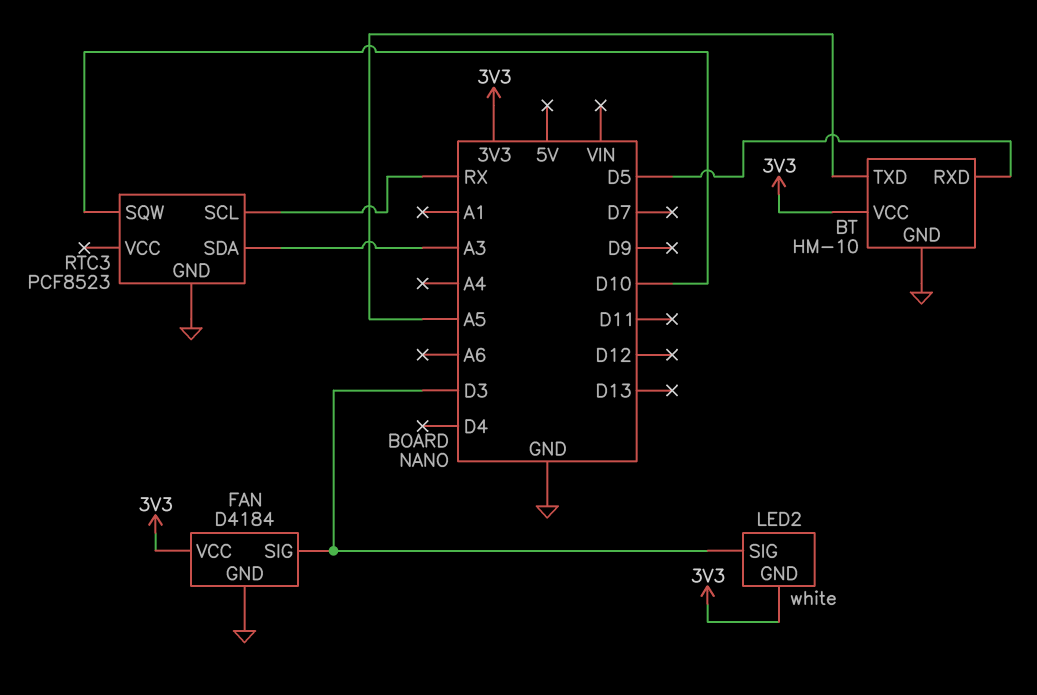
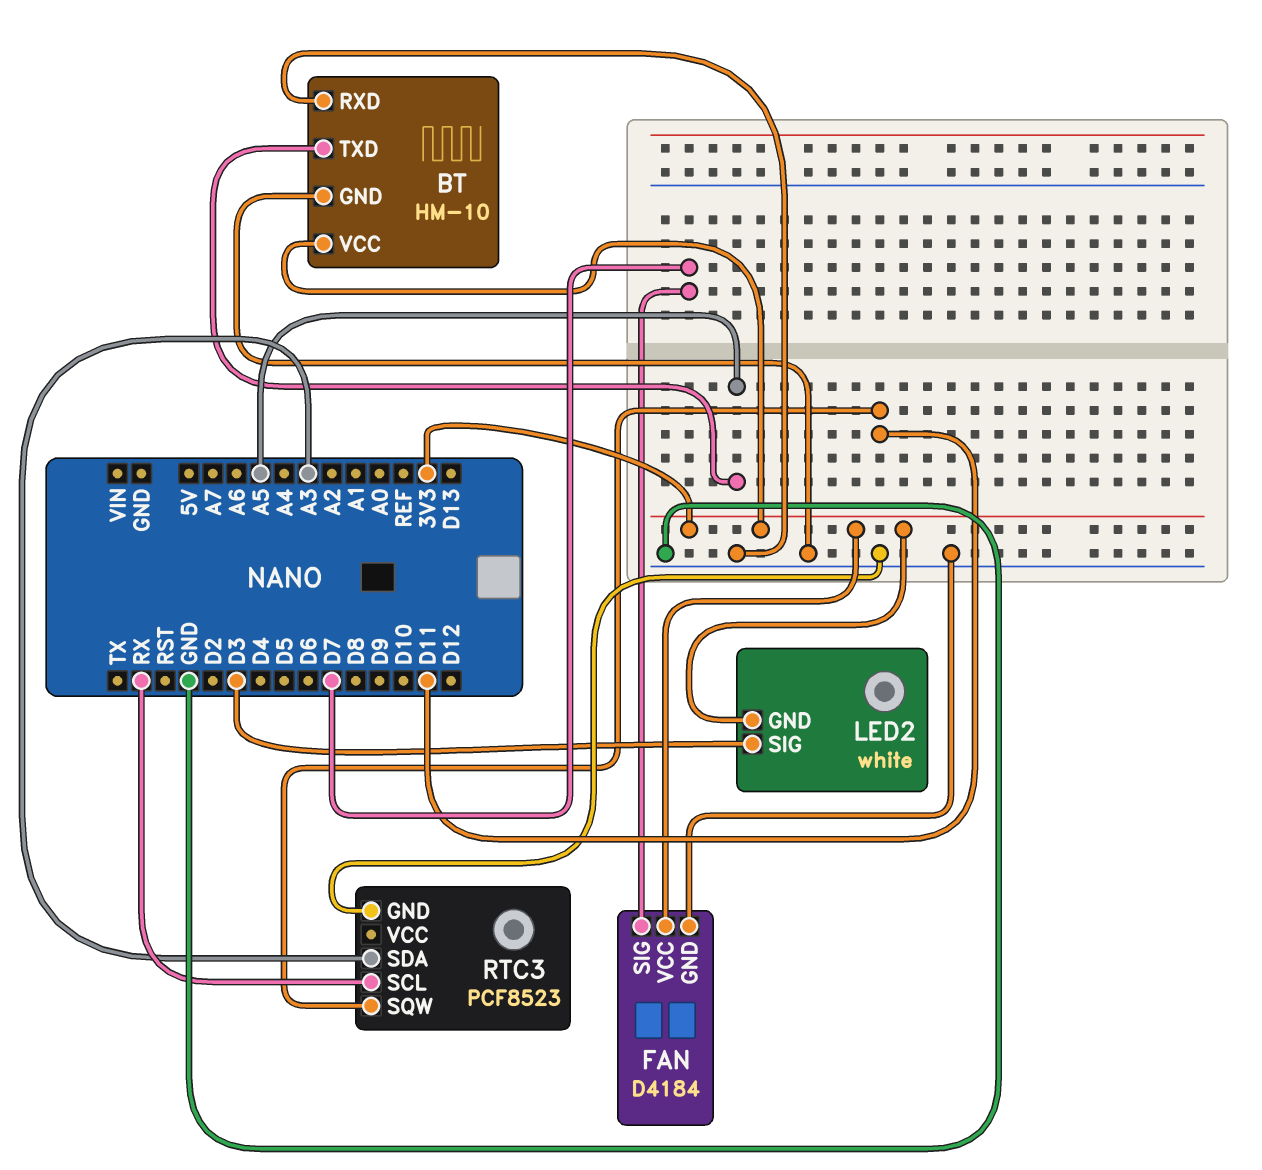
BT pin RXD: D5 -> GND
FAN pin SIG: D3 -> D7
RTC3 pin SQW: D10 -> D11

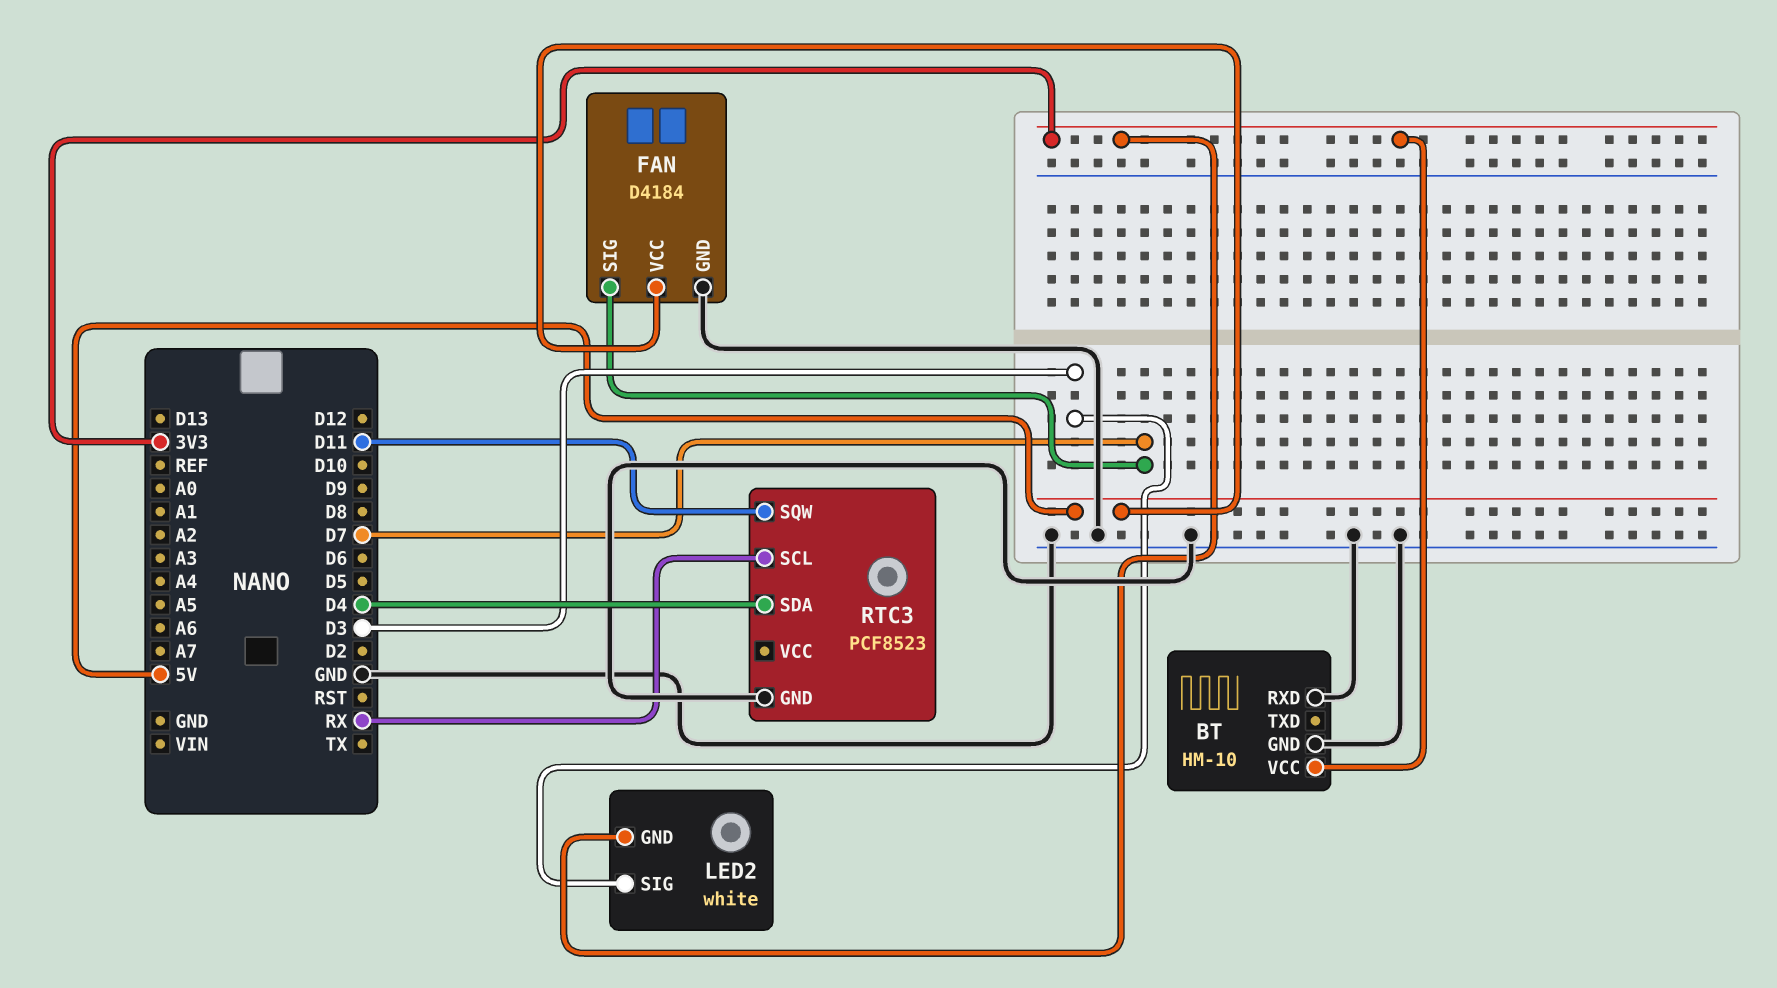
BT pin TXD: A5 -> none
FAN pin VCC: 3V3 -> 5V
RTC3 pin SDA: A3 -> D4

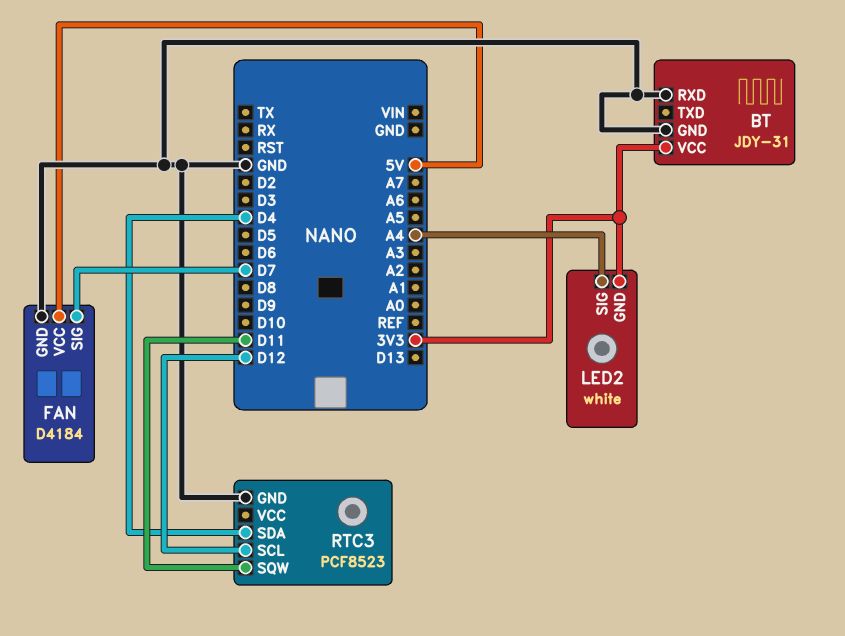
BT: HM-10 -> JDY-31
LED2 pin SIG: D3 -> A4
RTC3 pin SCL: RX -> D12

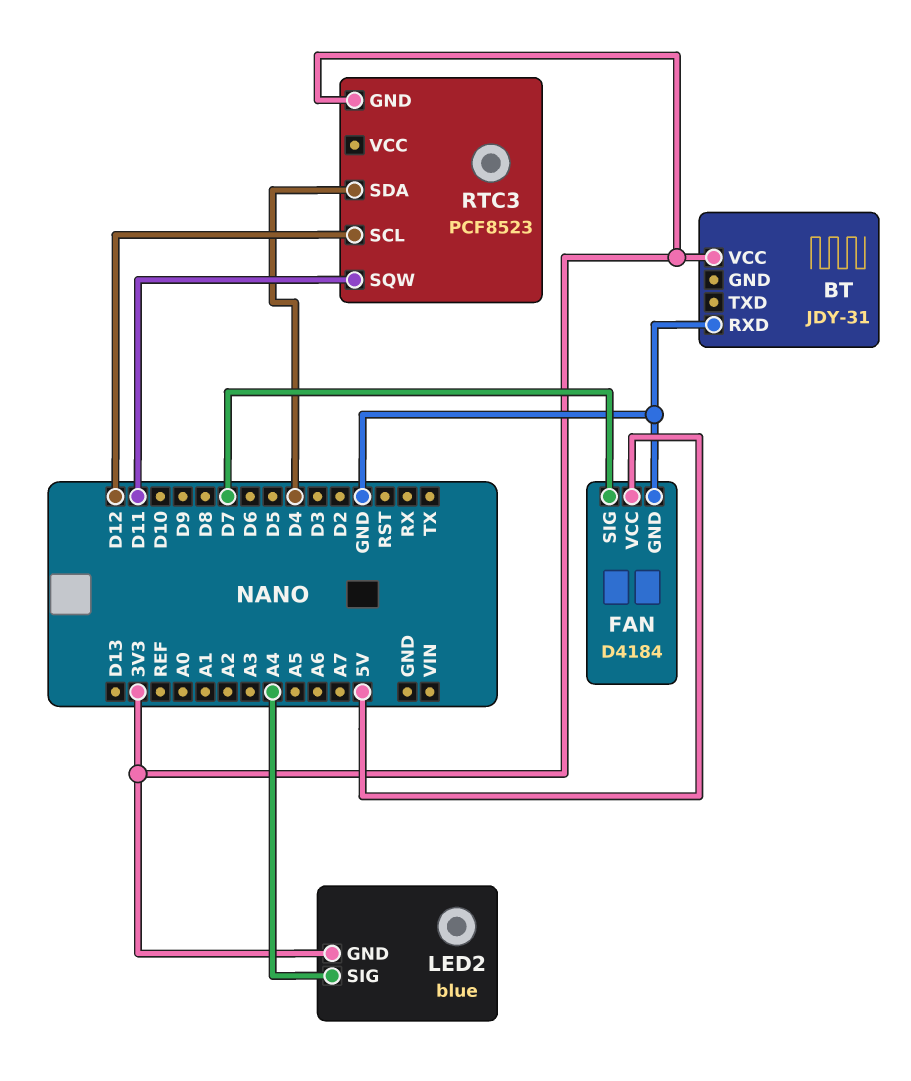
BT pin GND: GND -> none
LED2: white -> blue
RTC3 pin GND: GND -> 3V3

